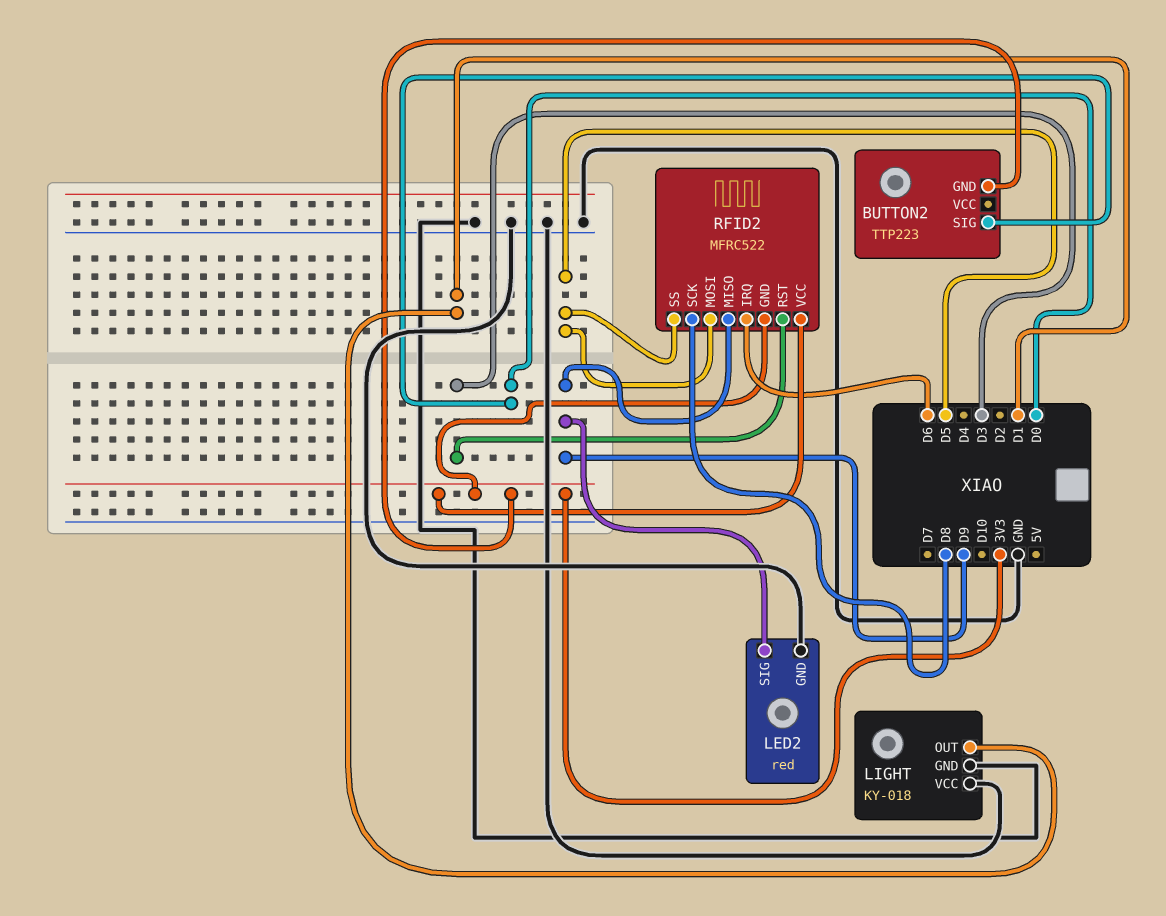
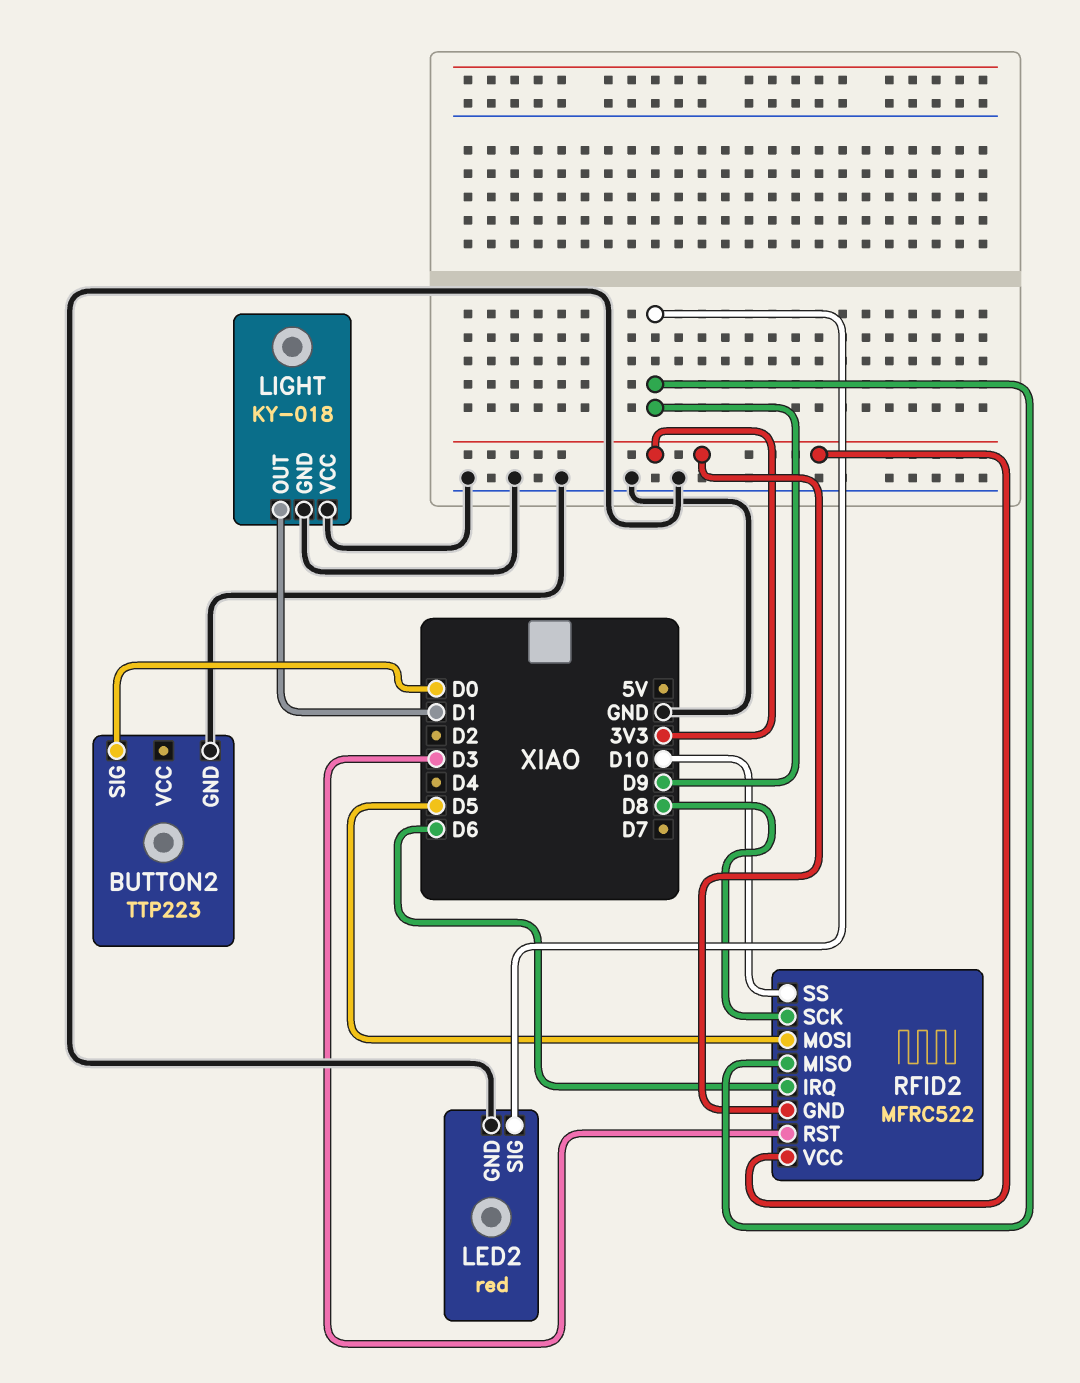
BUTTON2 pin GND: 3V3 -> GND
RFID2 pin SS: D5 -> D10

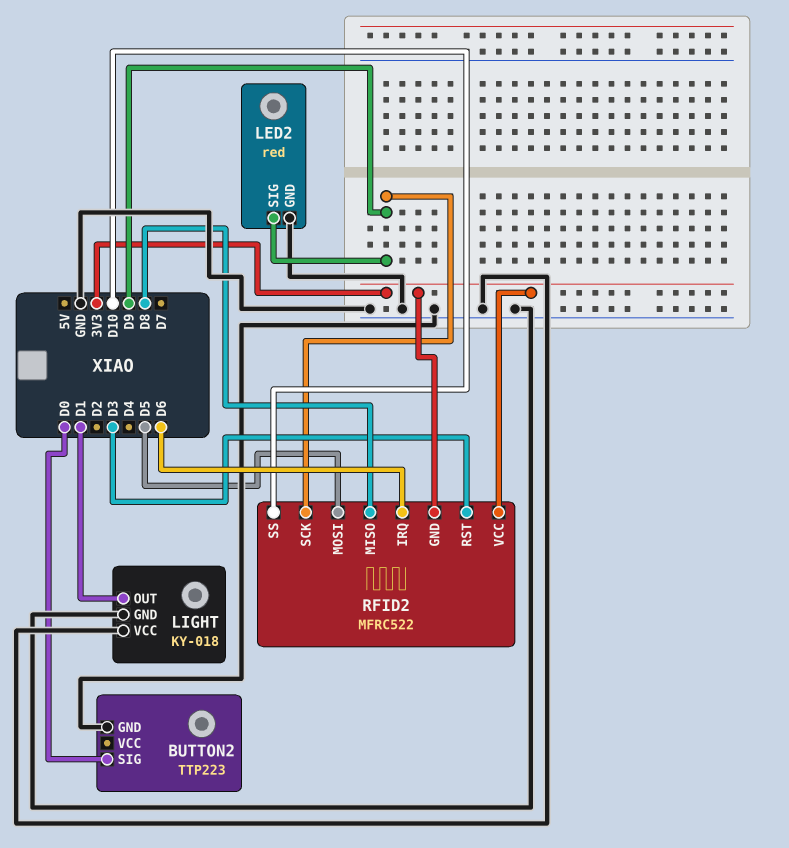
RFID2 pin MISO: D9 -> D8
RFID2 pin SCK: D8 -> D9

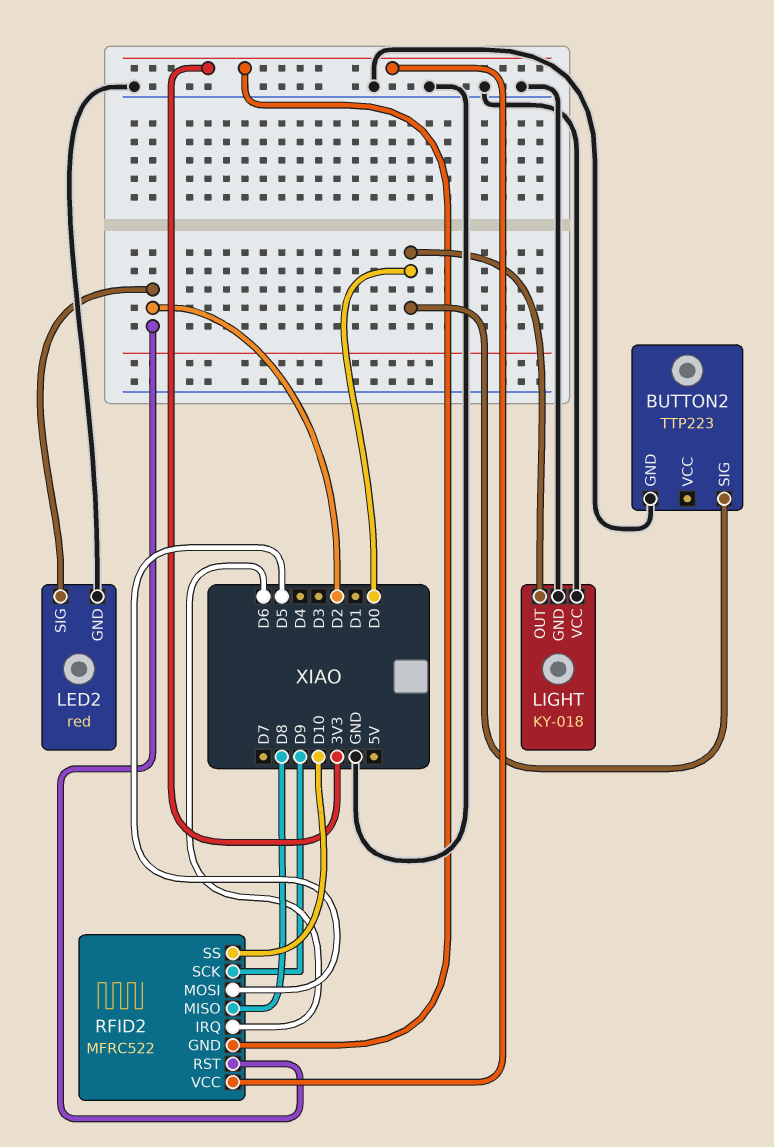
LED2 pin SIG: D9 -> D2
LIGHT pin OUT: D1 -> D0
RFID2 pin RST: D3 -> D2

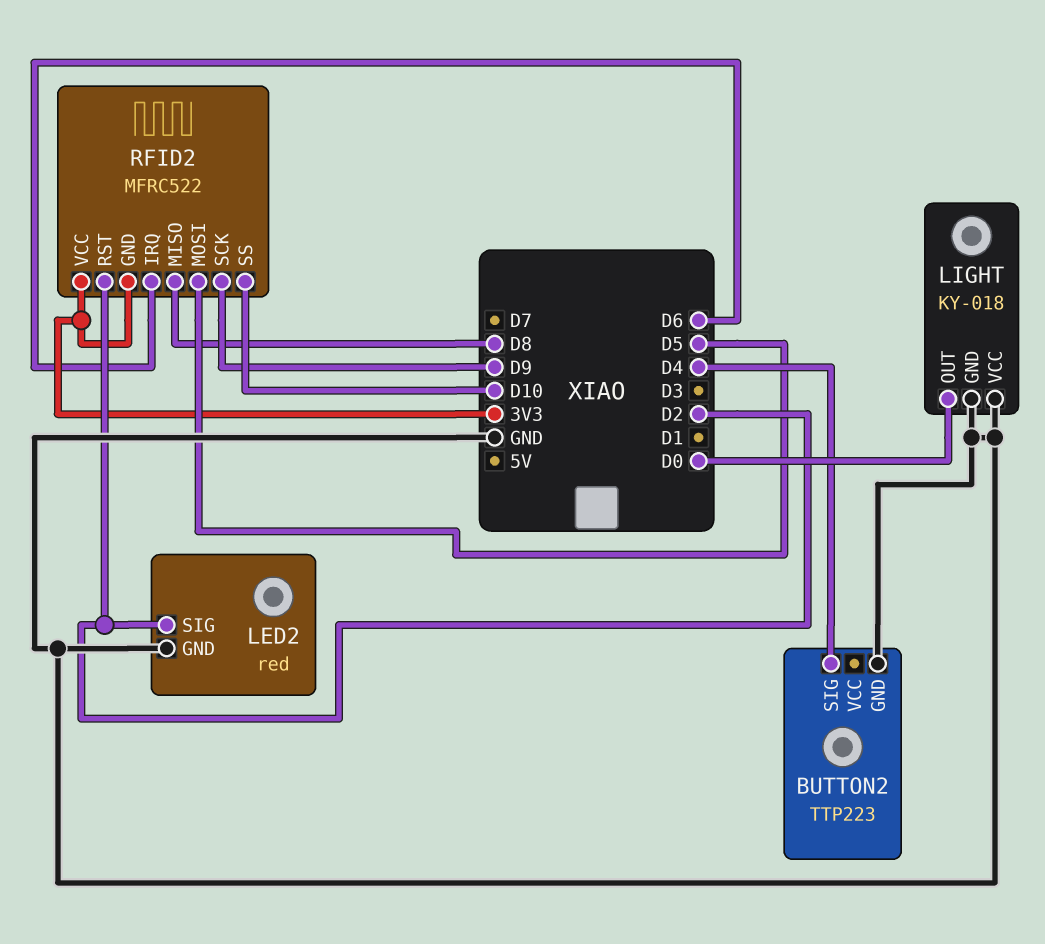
BUTTON2 pin SIG: D0 -> D4

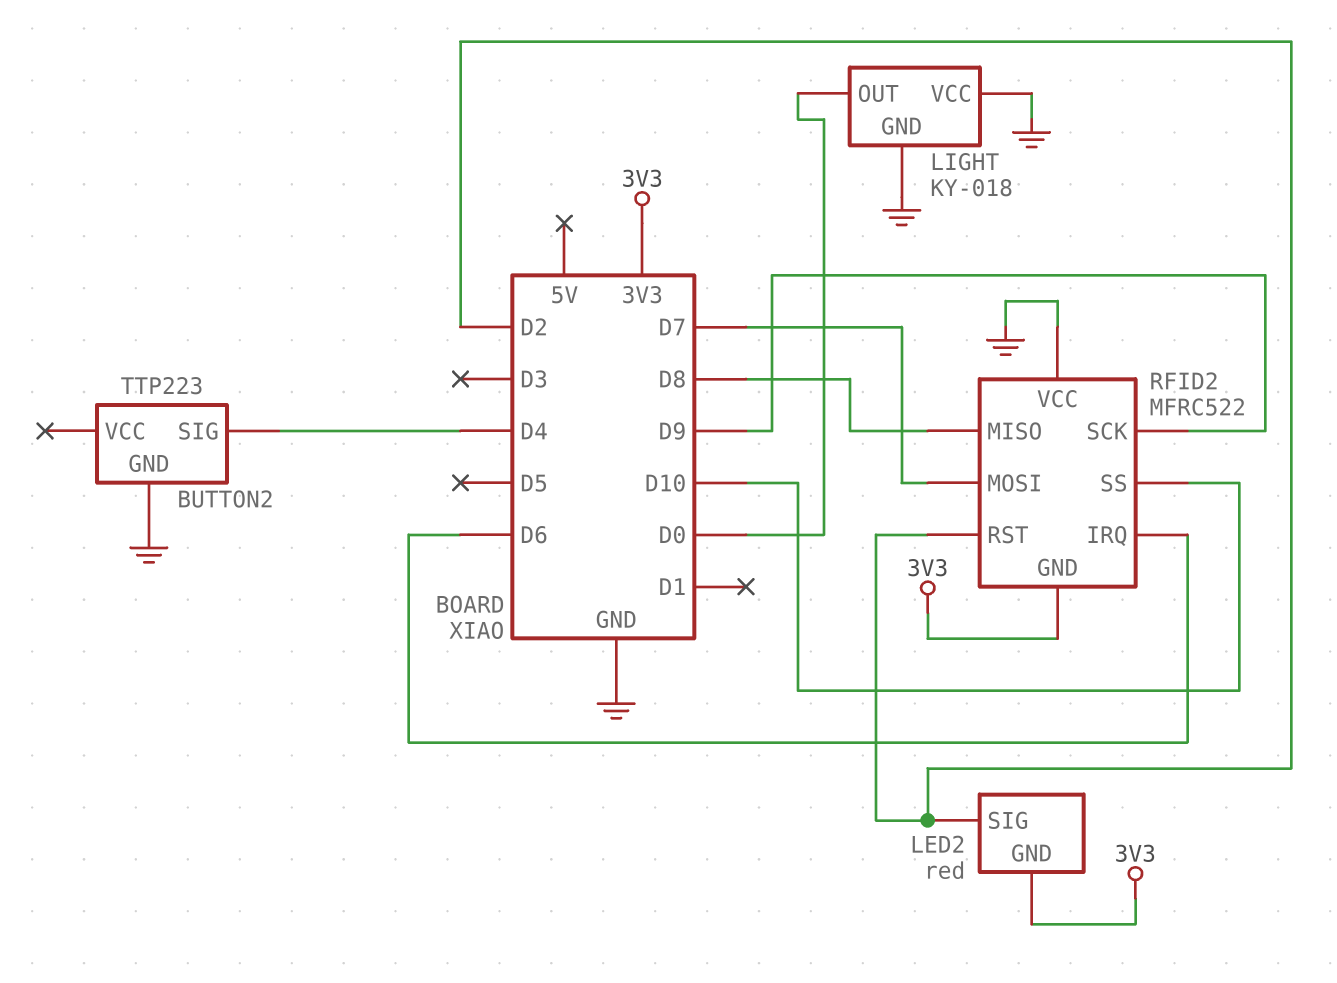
LED2 pin GND: GND -> 3V3
RFID2 pin MOSI: D5 -> D7
RFID2 pin VCC: 3V3 -> GND

